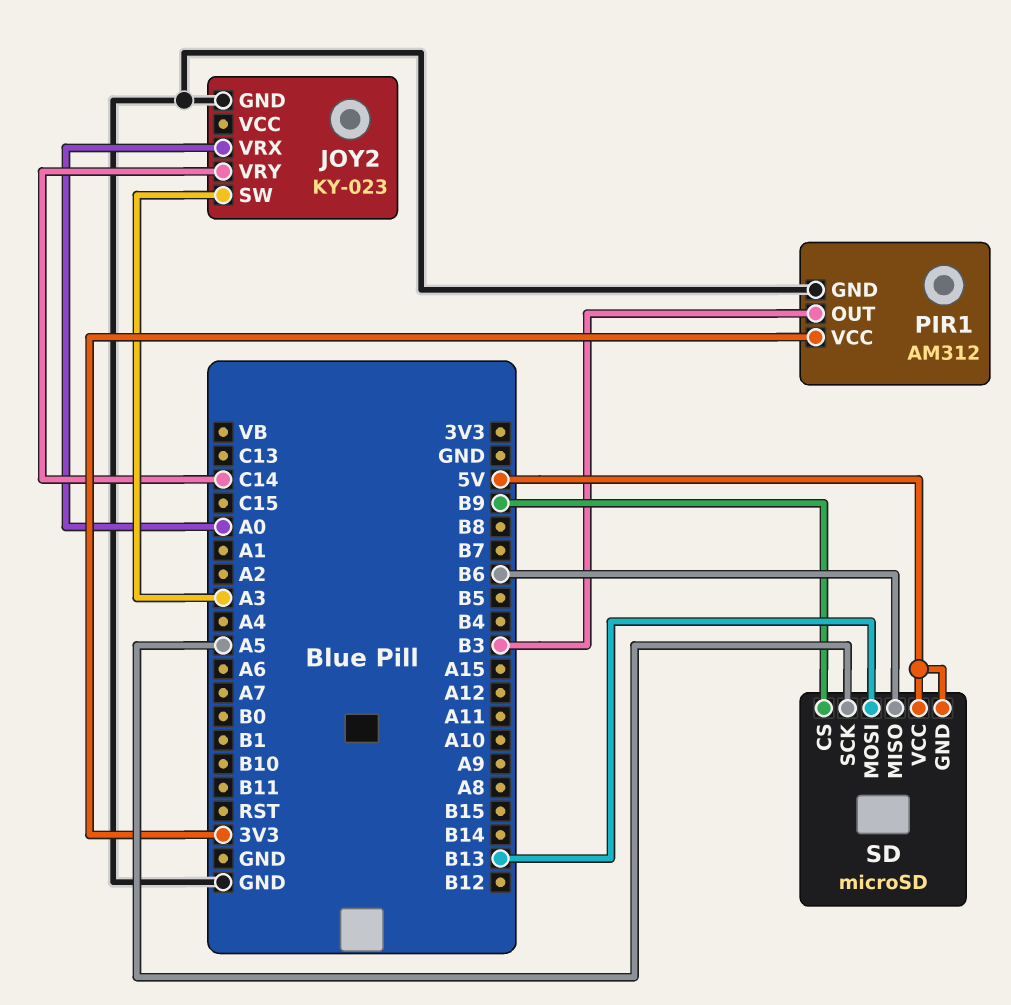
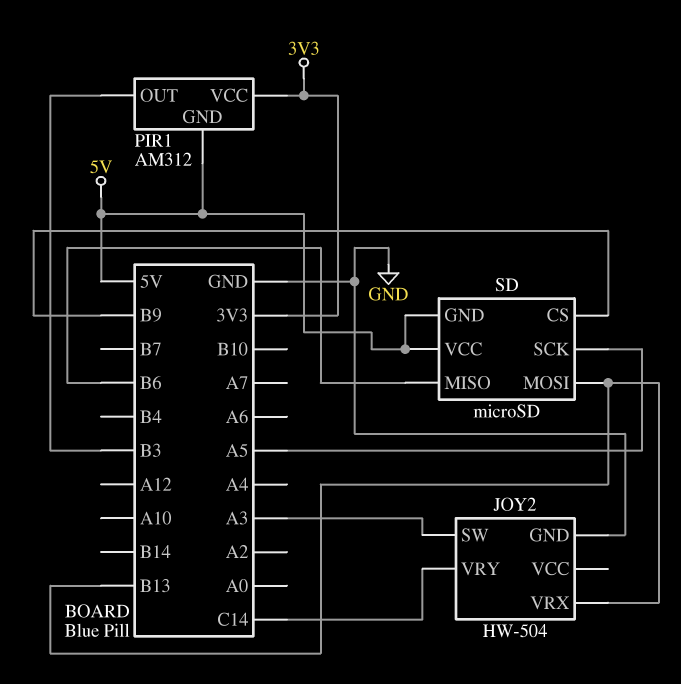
JOY2: KY-023 -> HW-504
JOY2 pin VRX: A0 -> B13
PIR1 pin GND: GND -> 5V

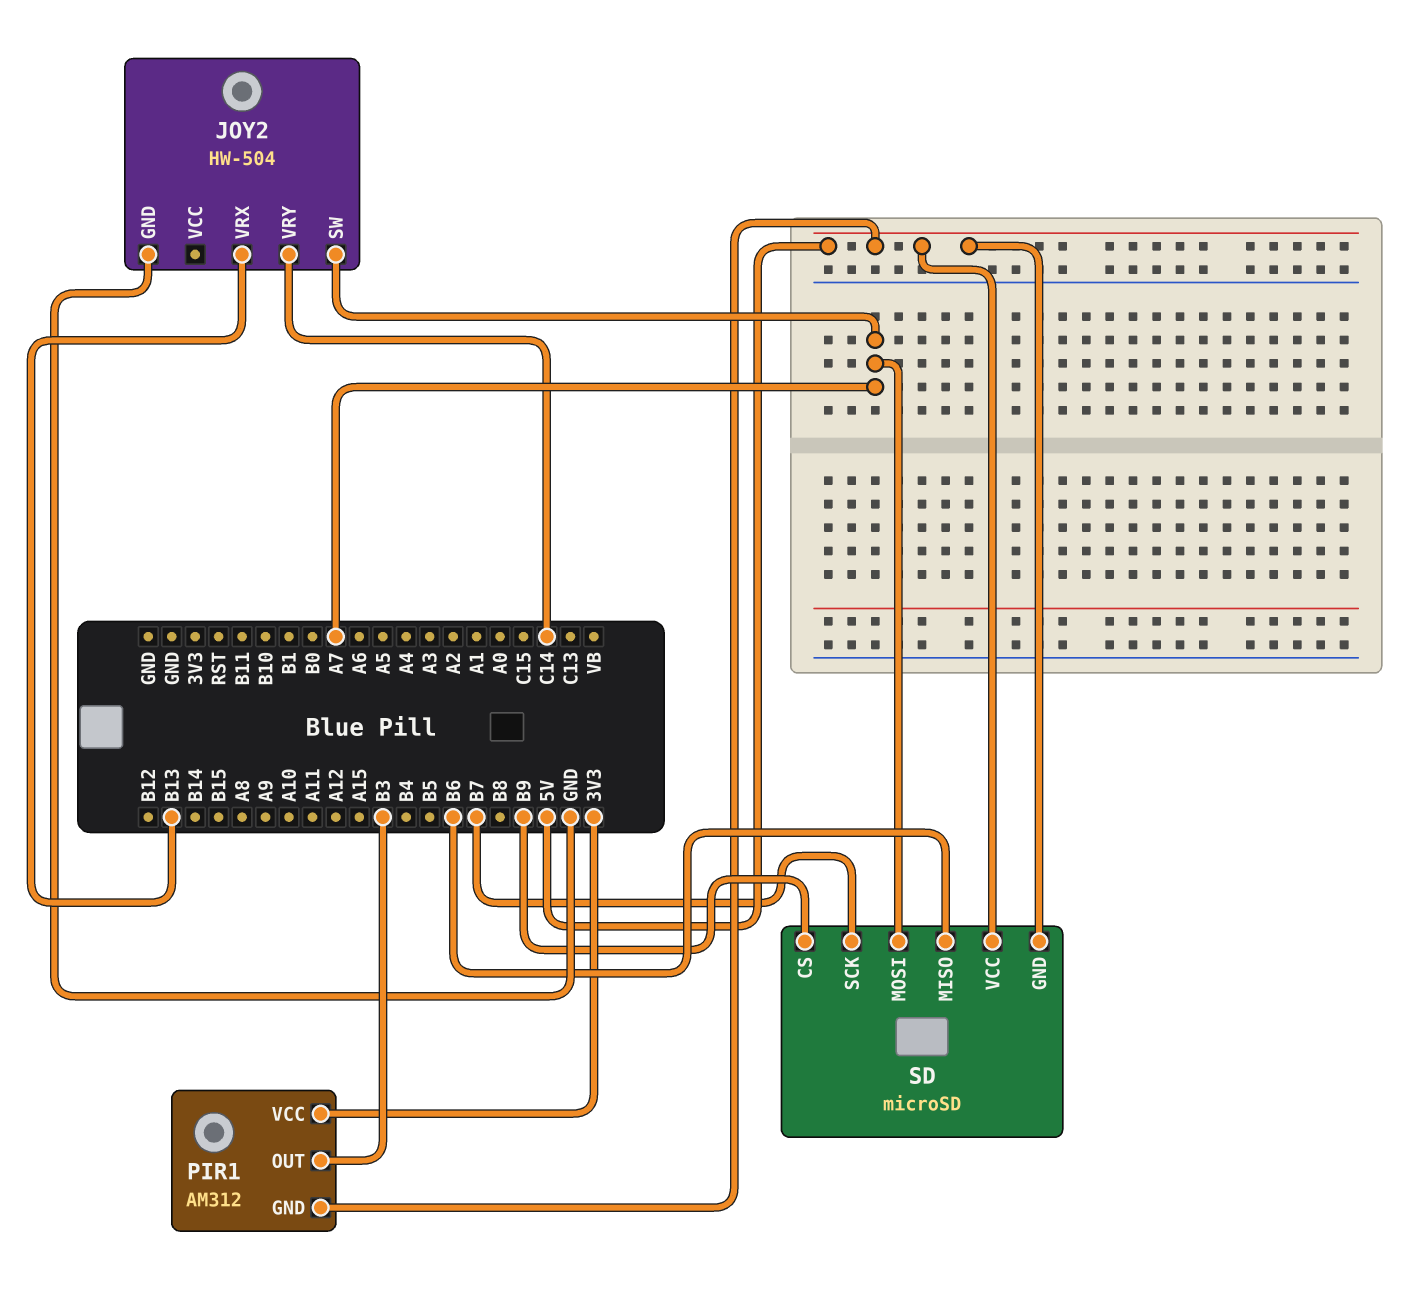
JOY2 pin SW: A3 -> A7
SD pin MOSI: B13 -> A7
SD pin SCK: A5 -> B7

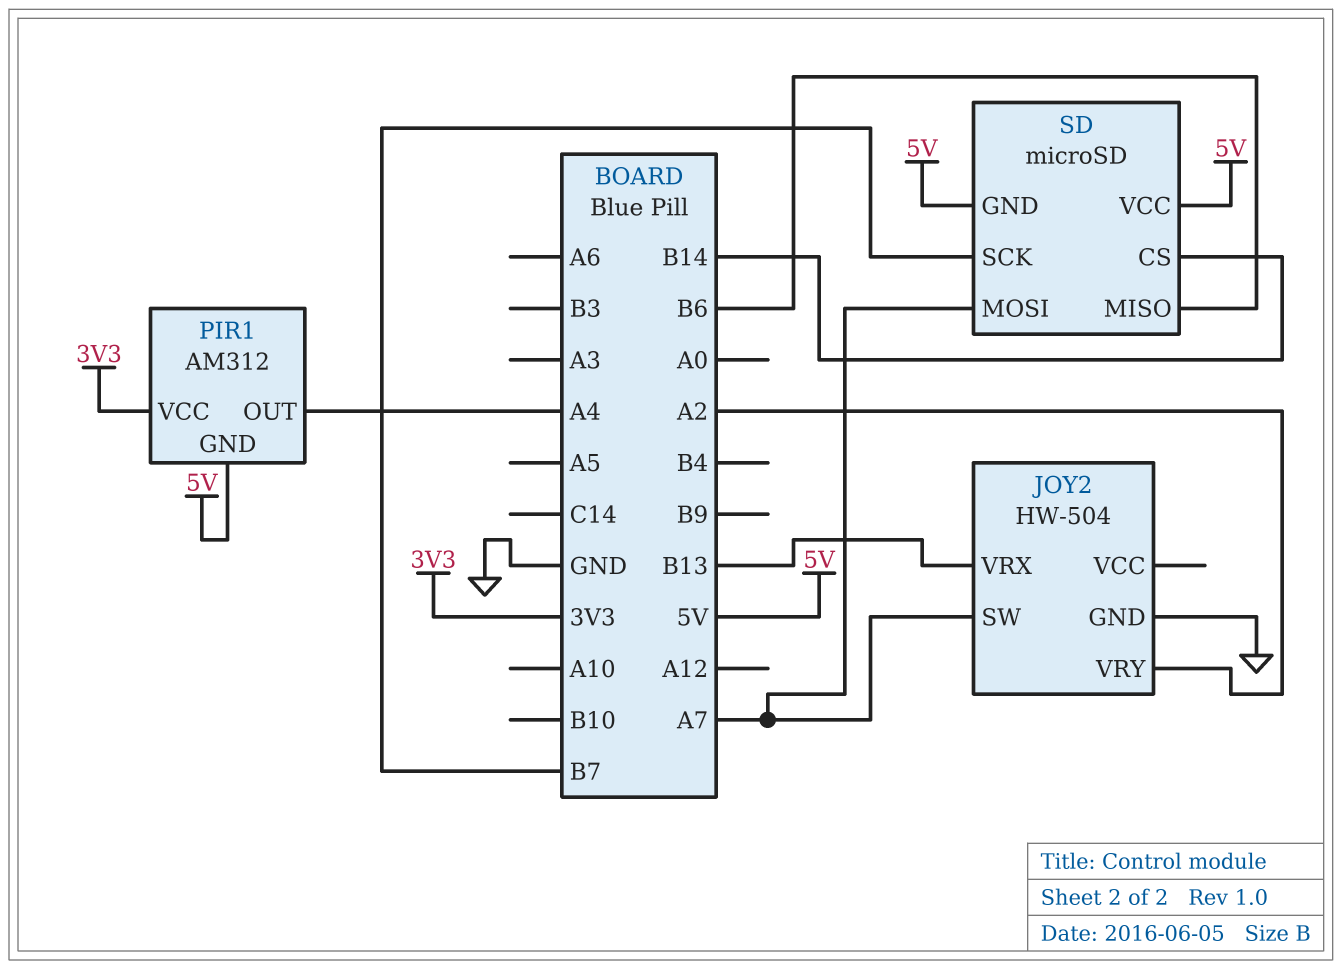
JOY2 pin VRY: C14 -> A2
PIR1 pin OUT: B3 -> A4
SD pin CS: B9 -> B14

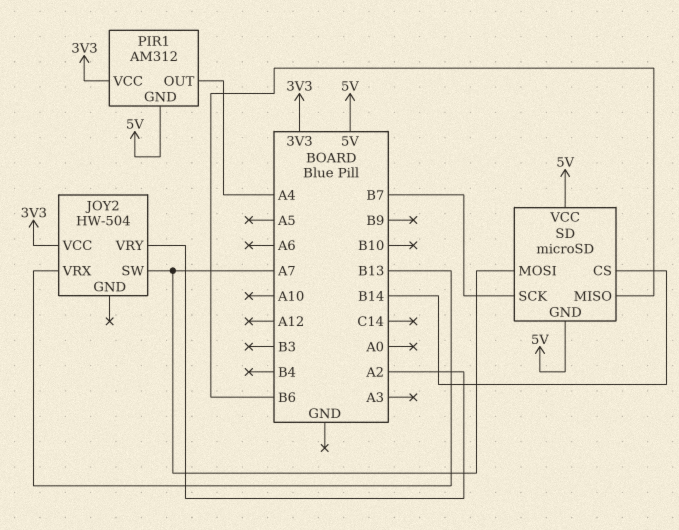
JOY2 pin GND: GND -> none
JOY2 pin VCC: none -> 3V3

